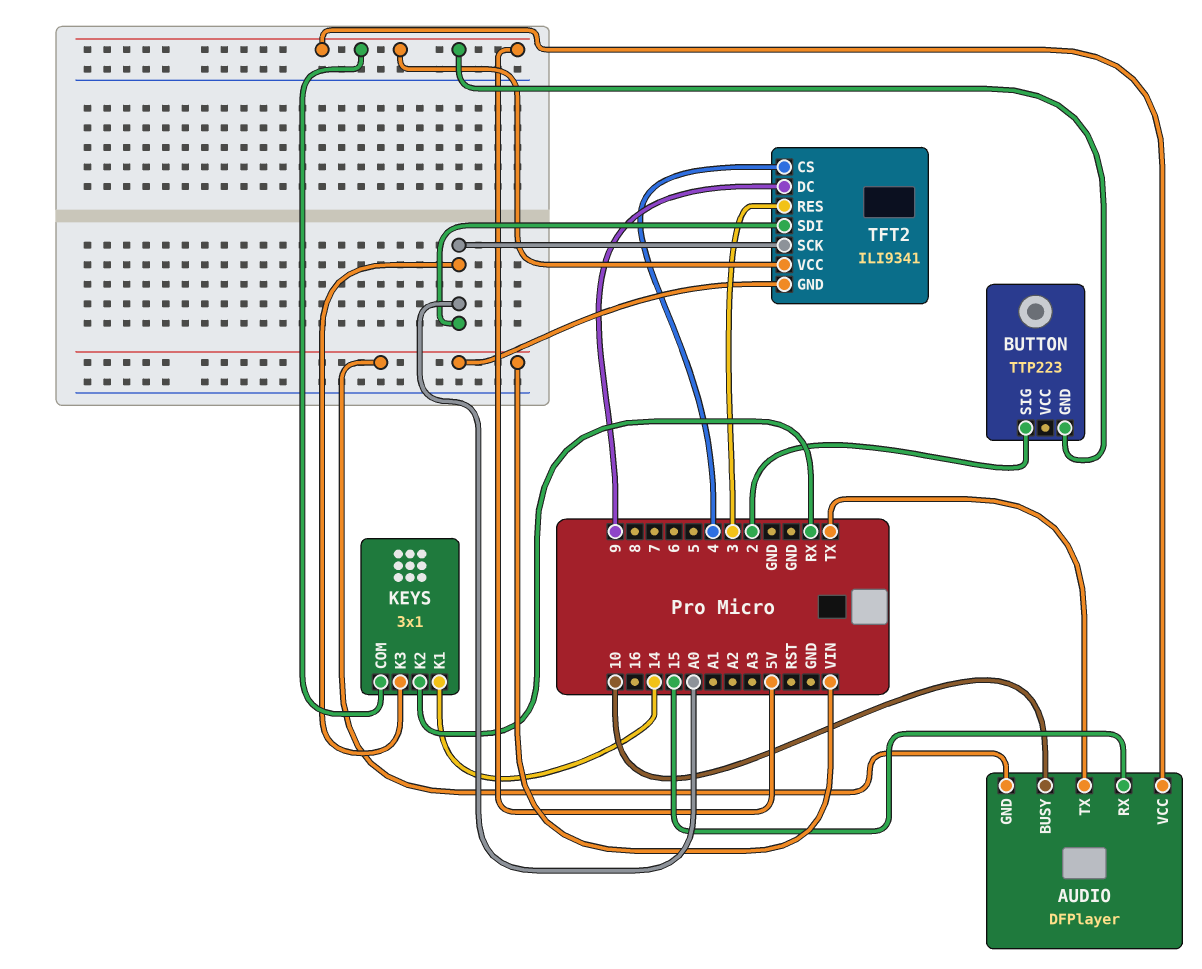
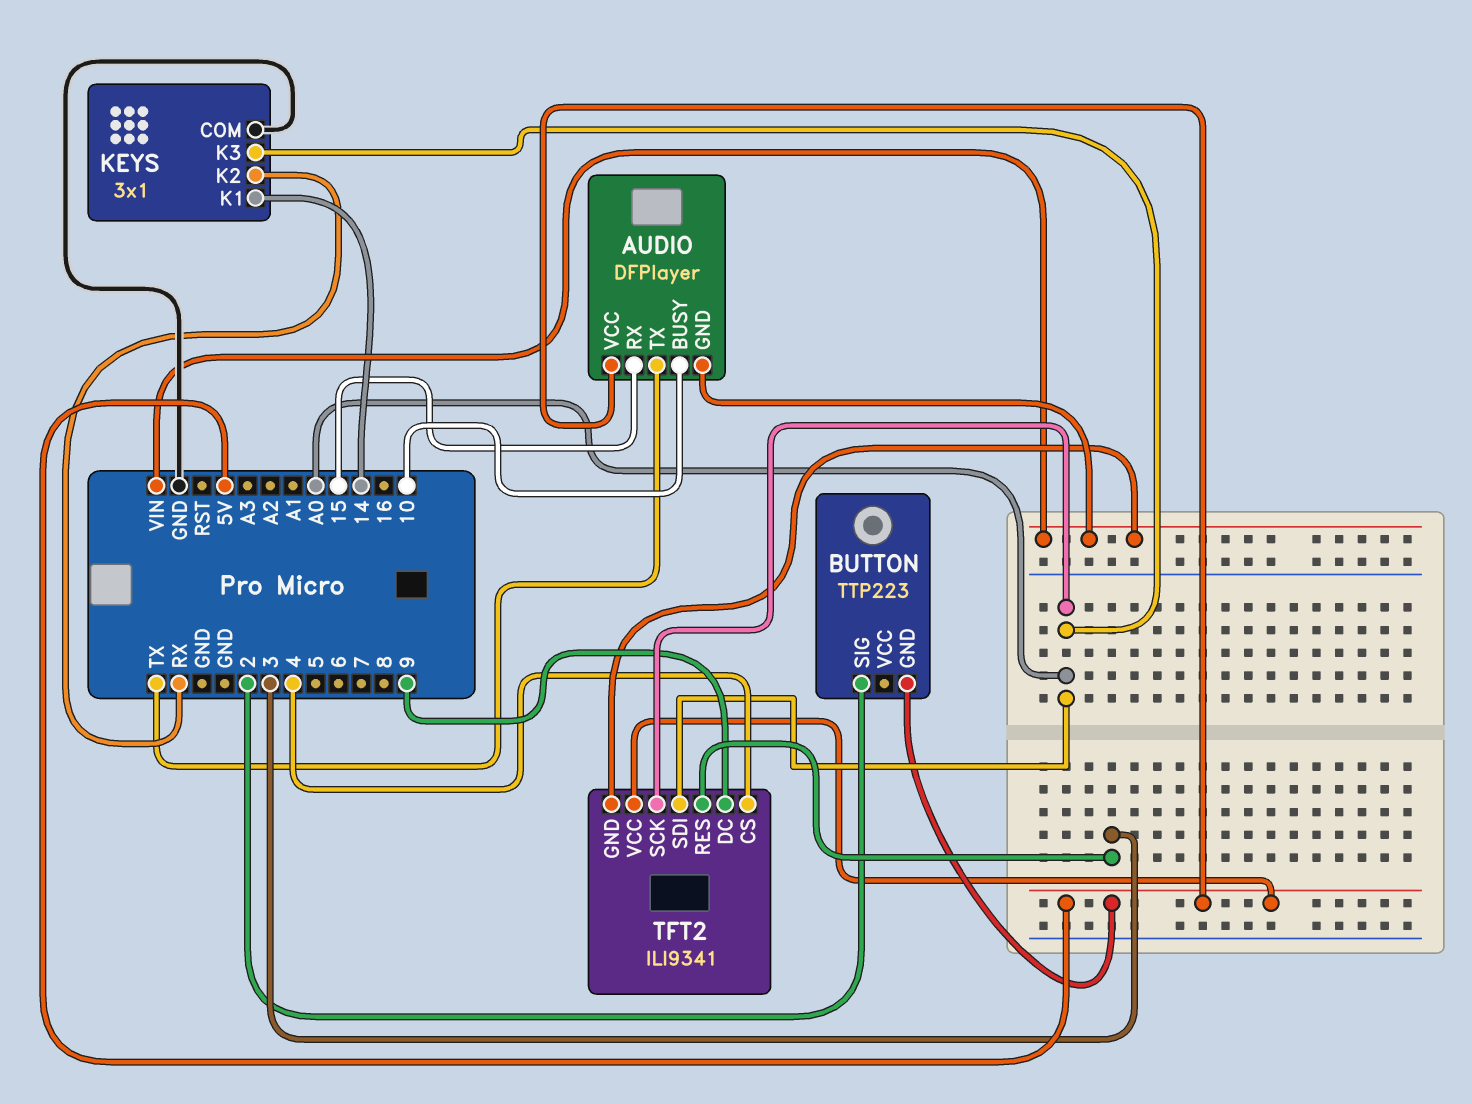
KEYS pin COM: 5V -> GND

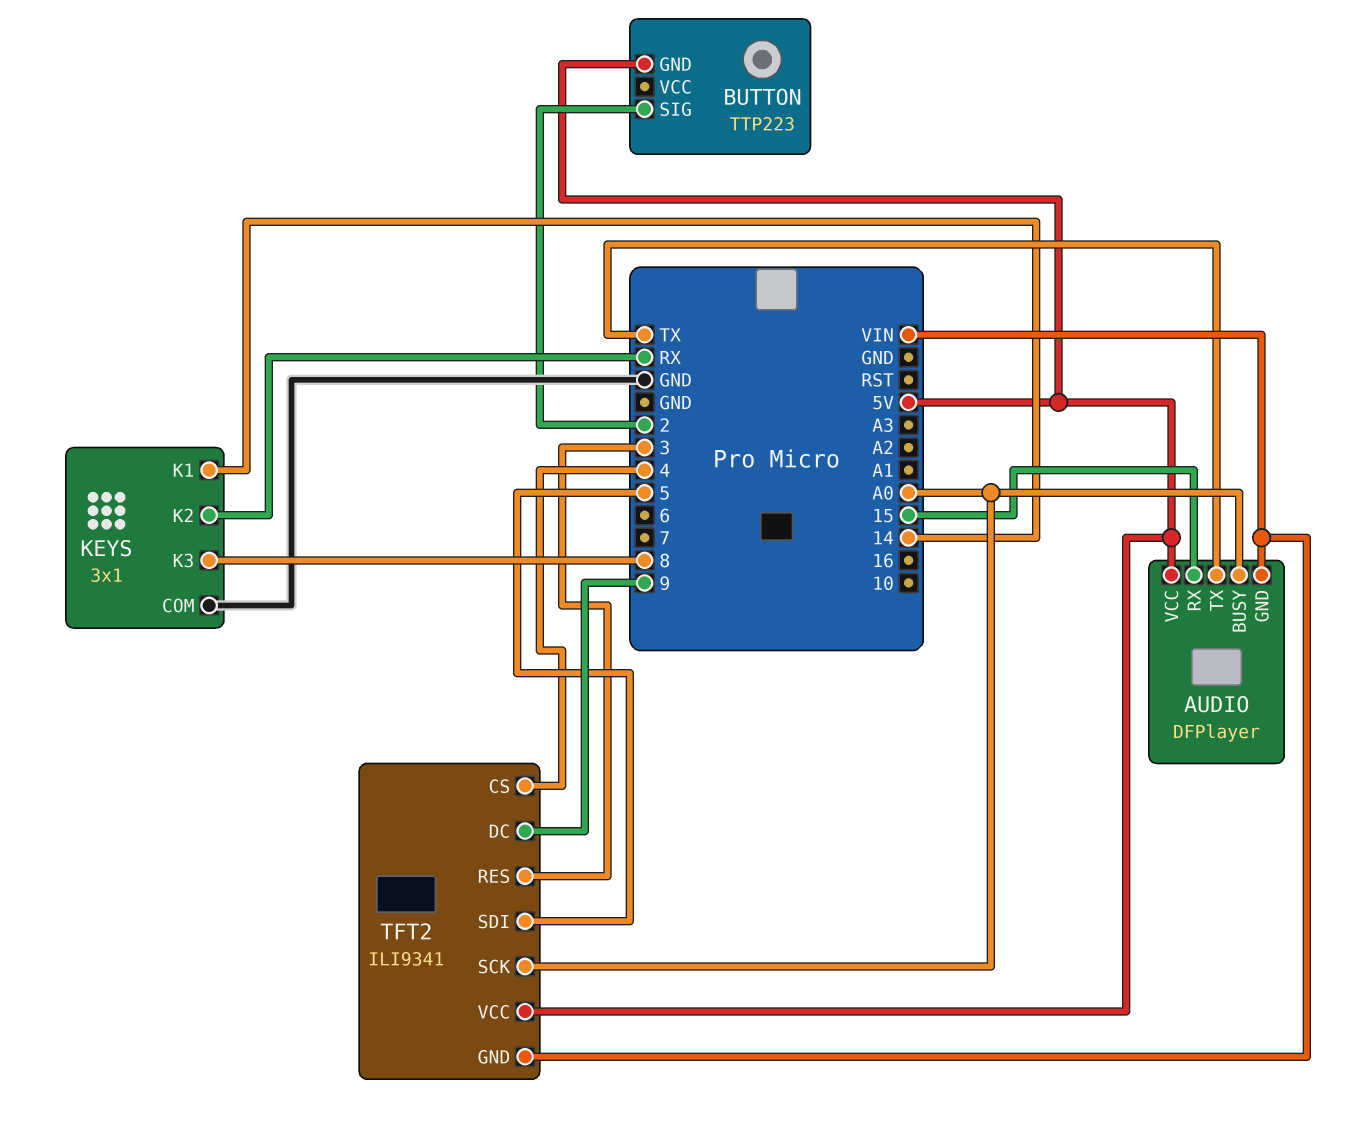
AUDIO pin BUSY: 10 -> A0
KEYS pin K3: A0 -> 8
TFT2 pin SDI: A0 -> 5

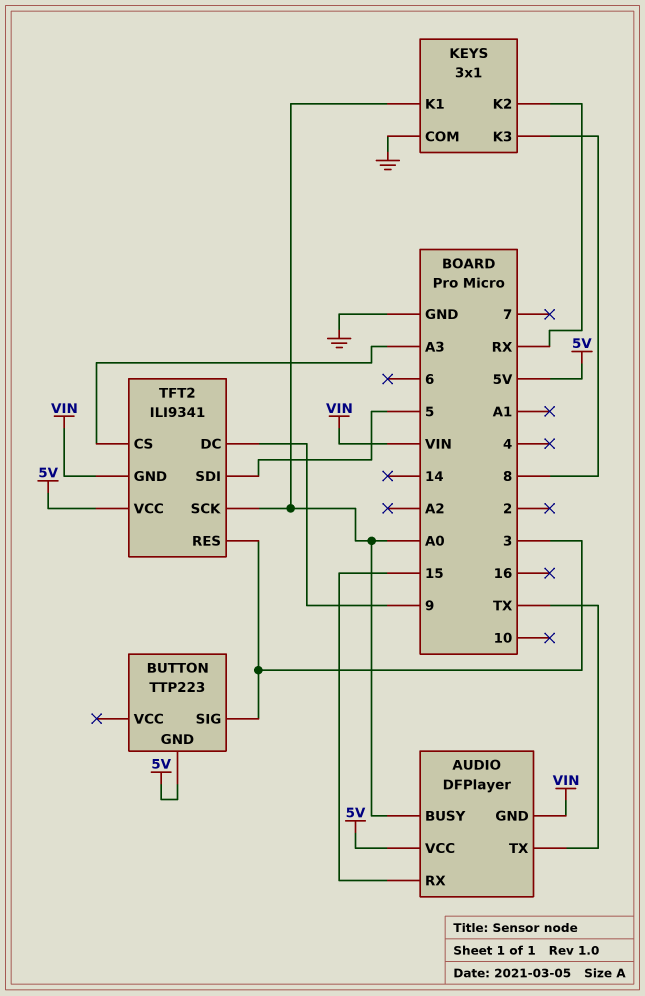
BUTTON pin SIG: 2 -> 3
KEYS pin K1: 14 -> A0
TFT2 pin CS: 4 -> A3

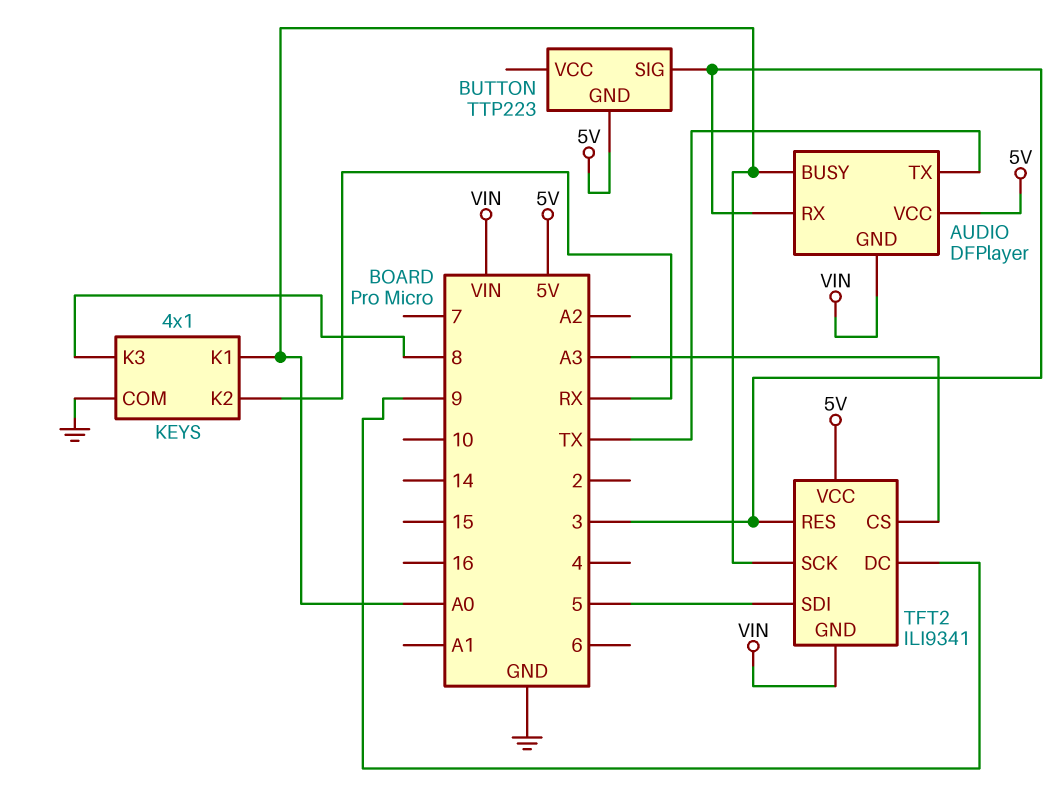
AUDIO pin RX: 15 -> 3
KEYS: 3x1 -> 4x1

